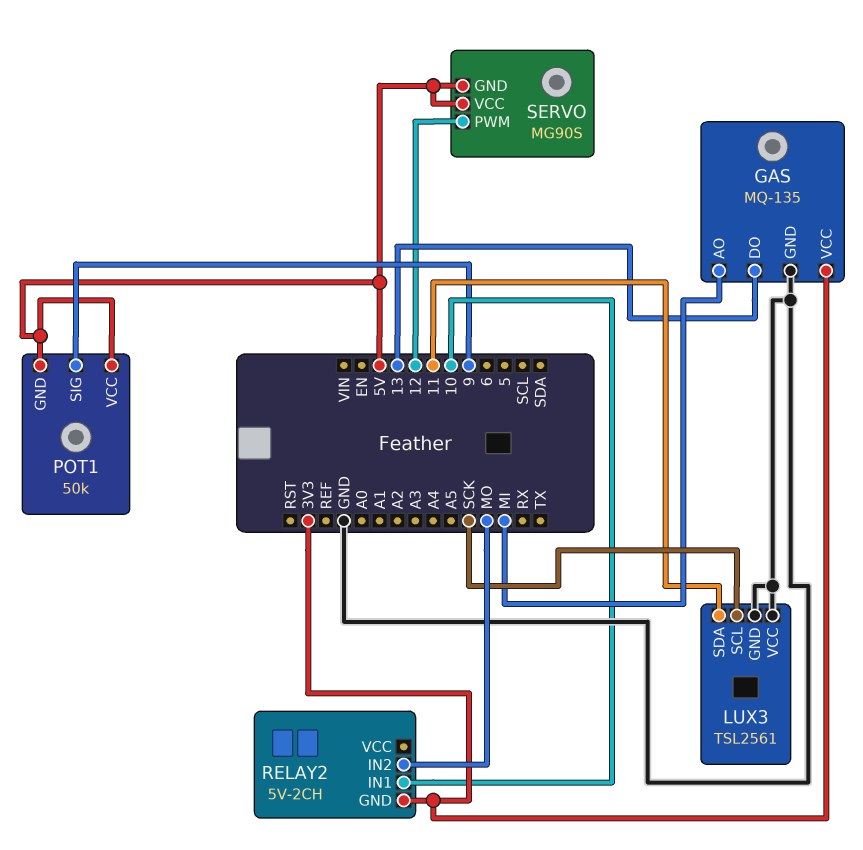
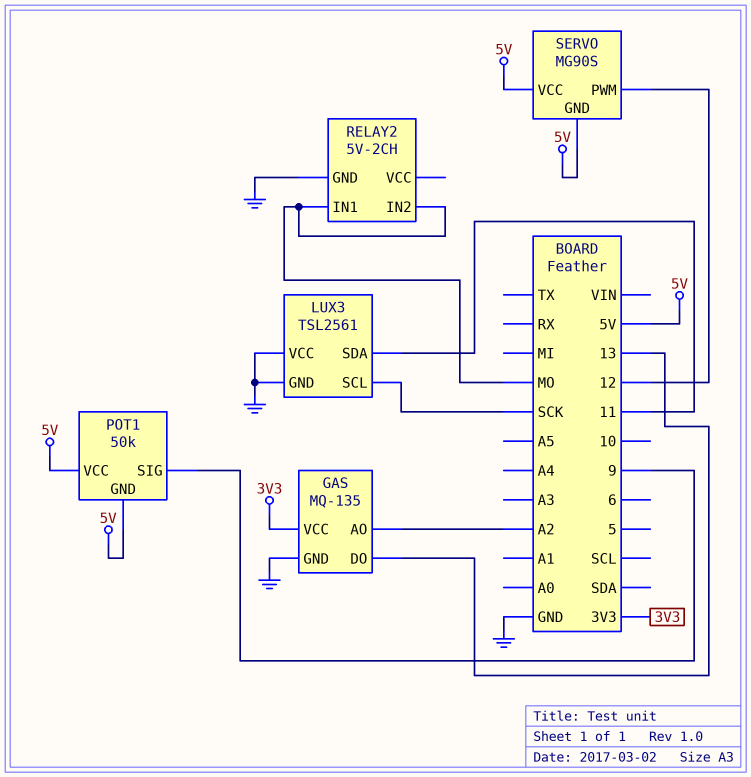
GAS pin AO: MI -> A2
RELAY2 pin GND: 3V3 -> GND
RELAY2 pin IN1: 10 -> MO

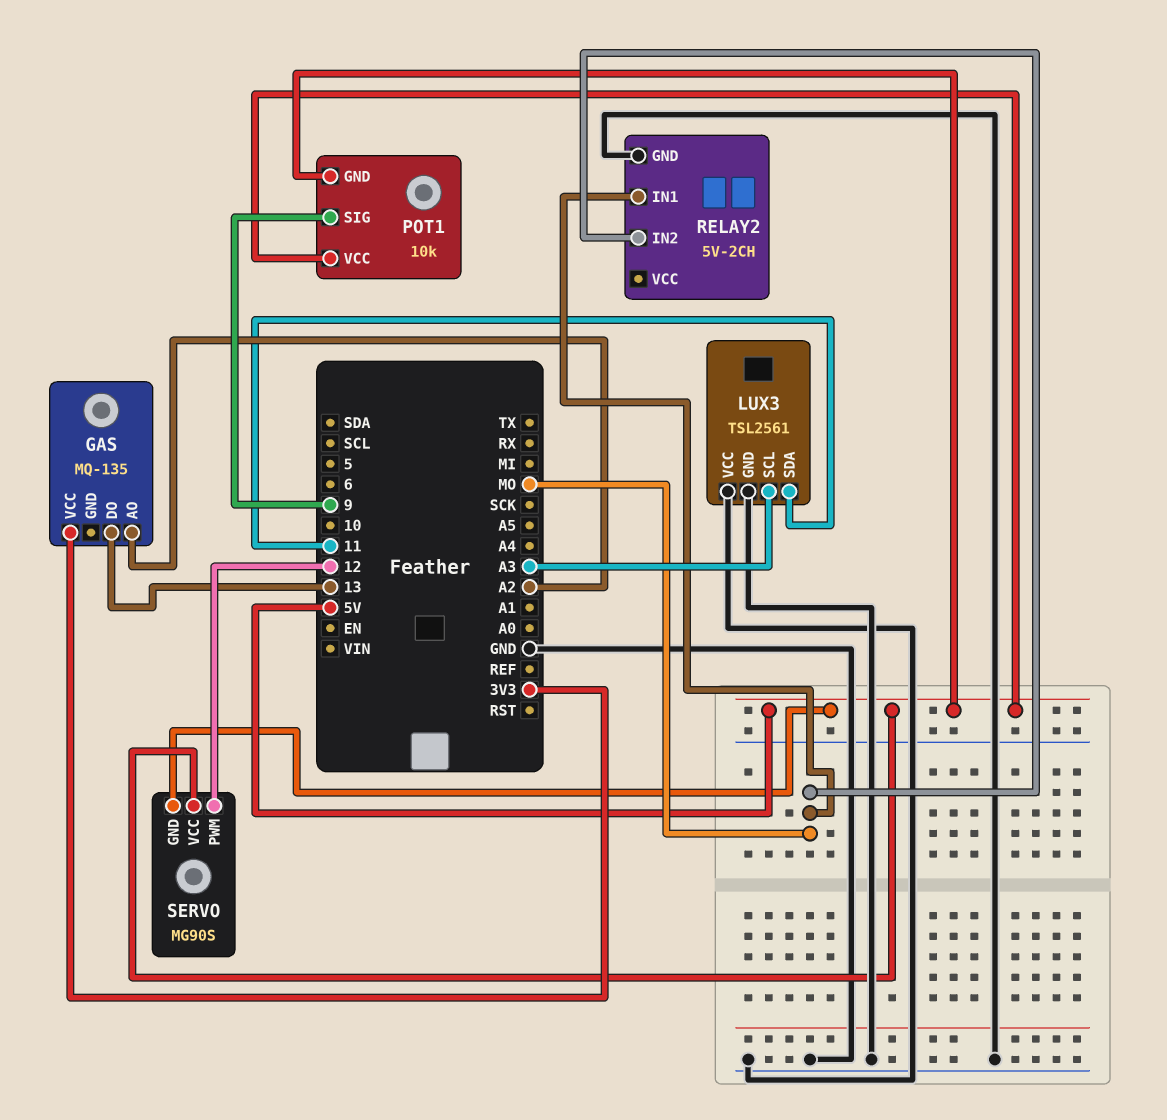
GAS pin GND: GND -> none
LUX3 pin SCL: SCK -> A3
POT1: 50k -> 10k

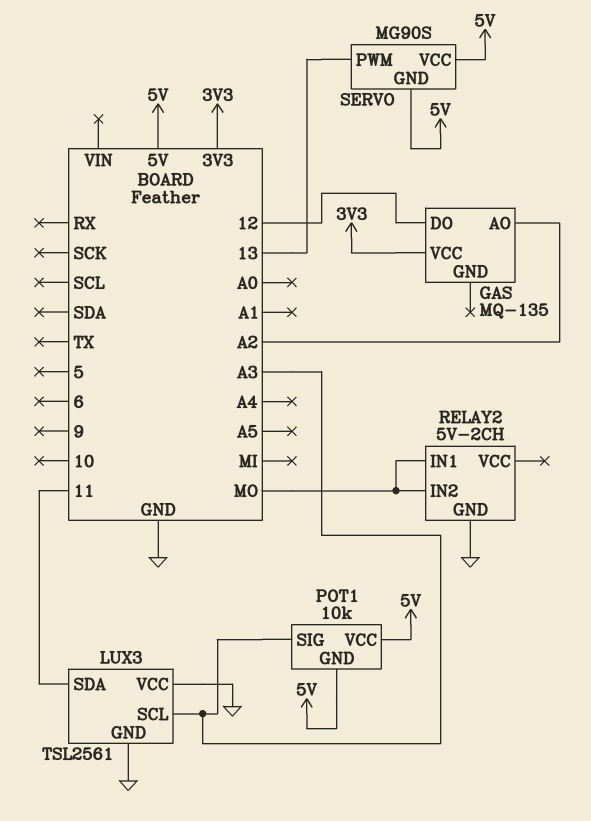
GAS pin DO: 13 -> 12
POT1 pin SIG: 9 -> A3
SERVO pin PWM: 12 -> 13

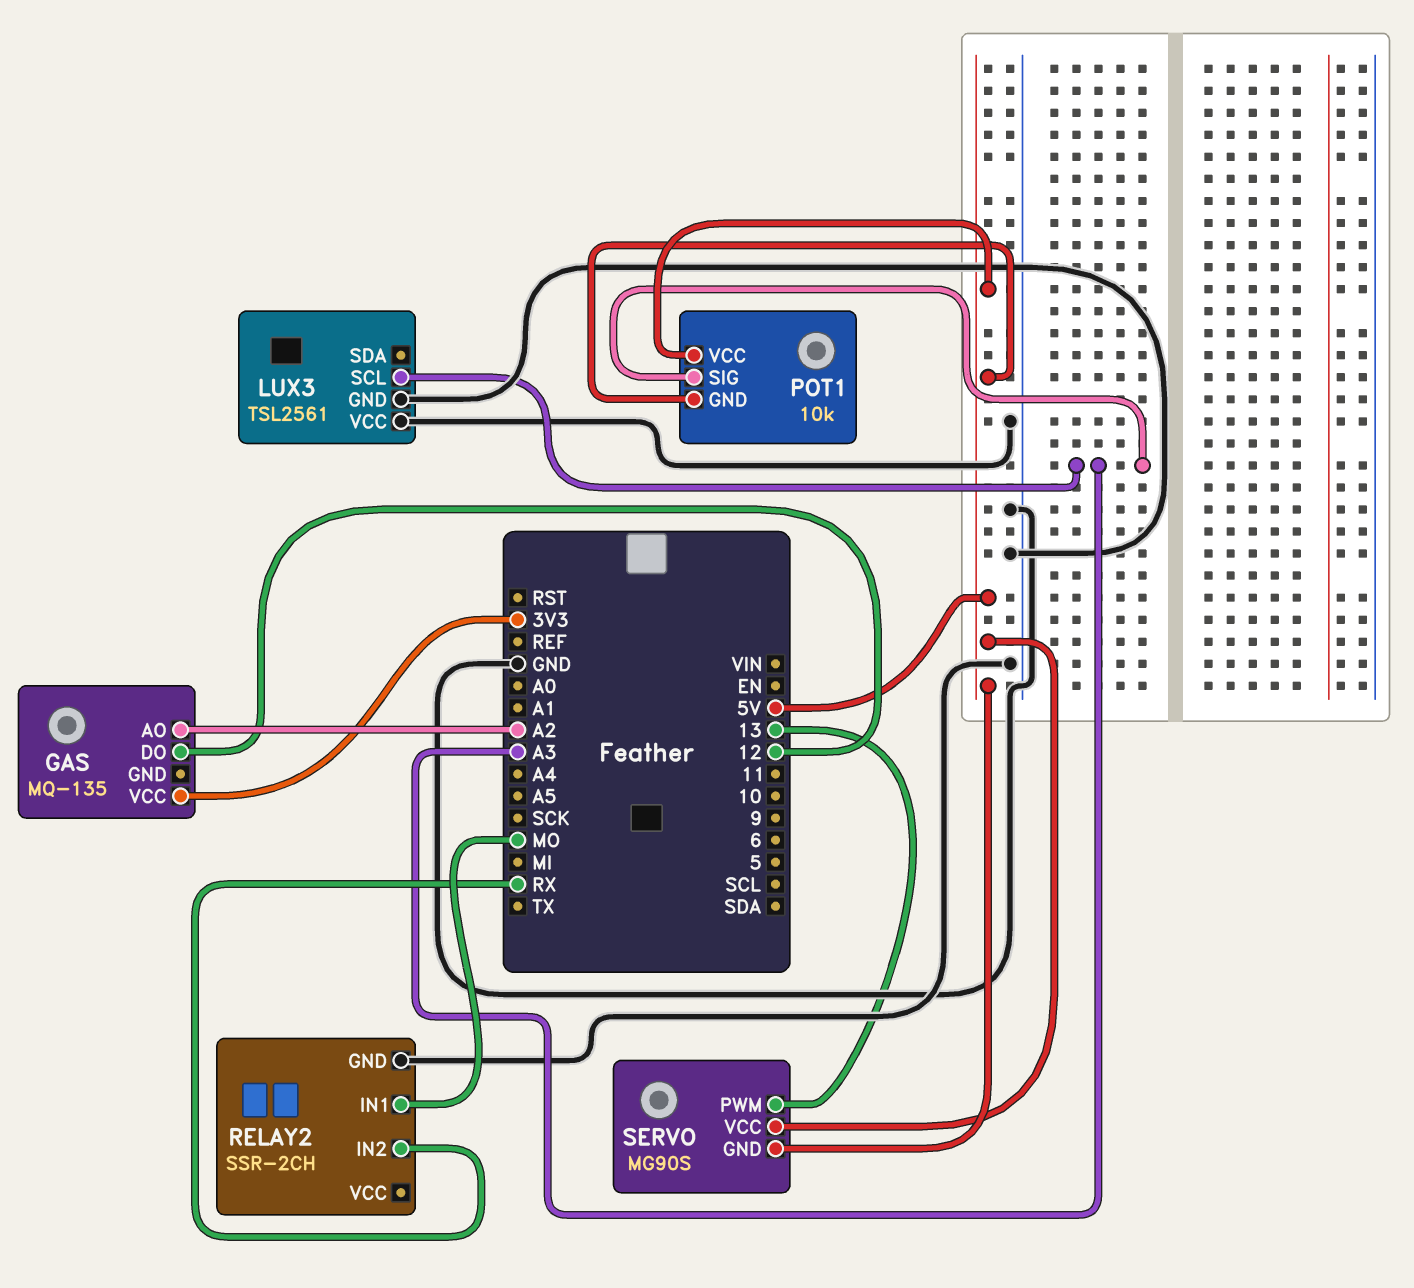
LUX3 pin SDA: 11 -> none
RELAY2: 5V-2CH -> SSR-2CH
RELAY2 pin IN2: MO -> RX

